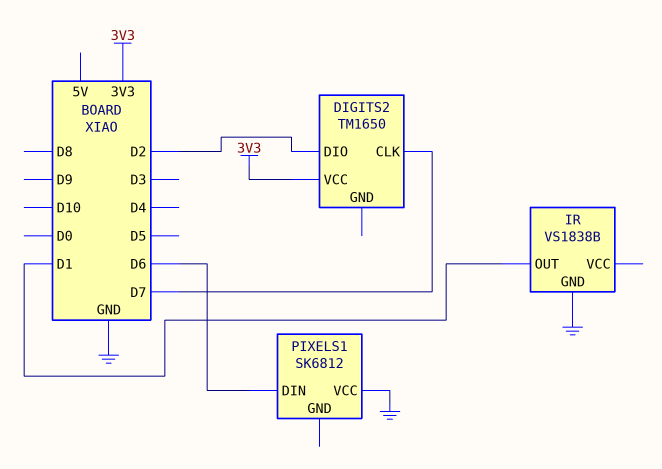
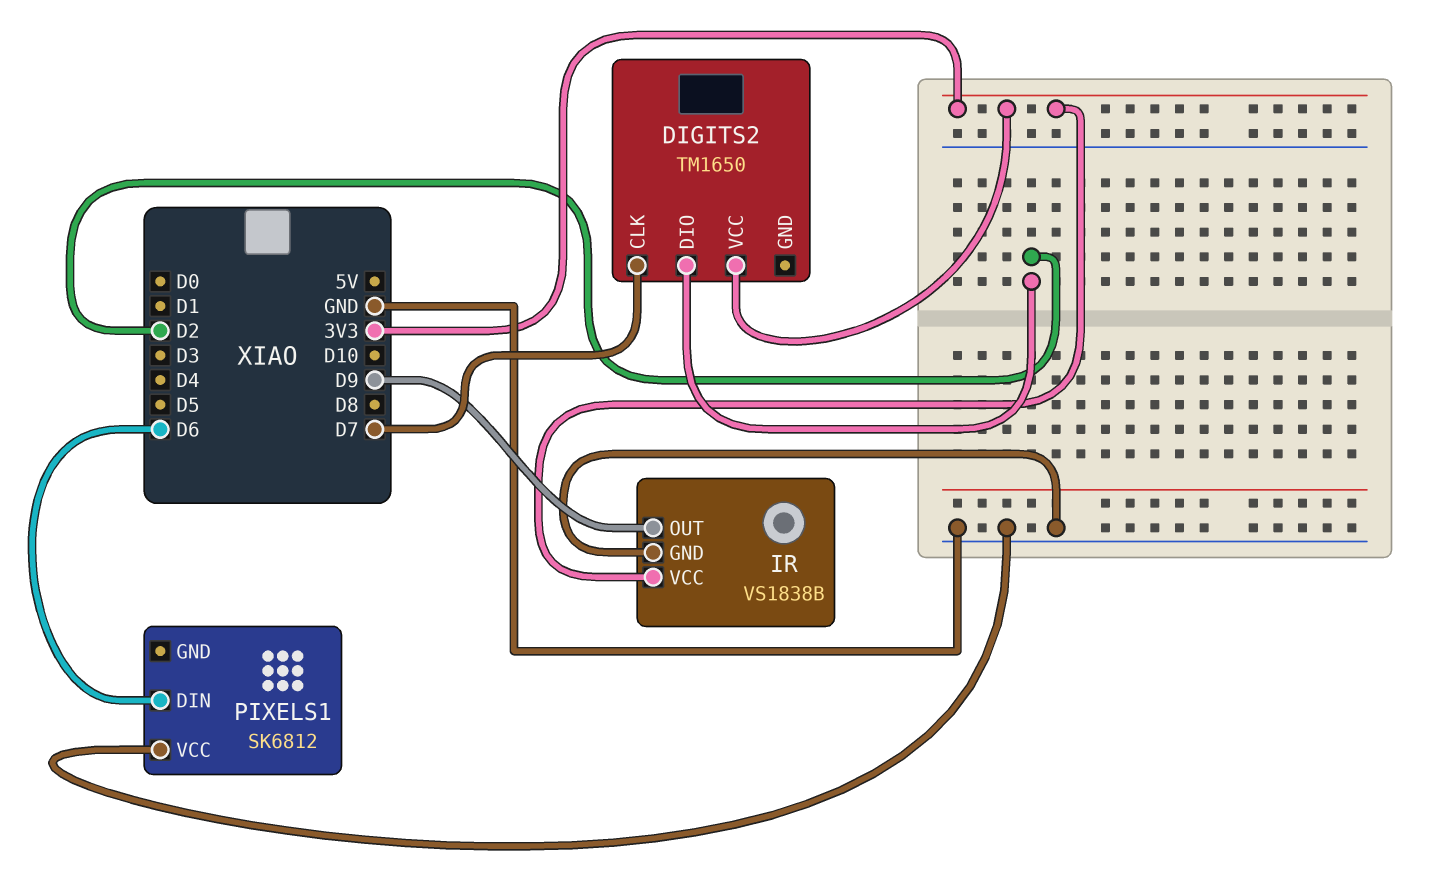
IR pin OUT: D1 -> D9
IR pin VCC: none -> 3V3

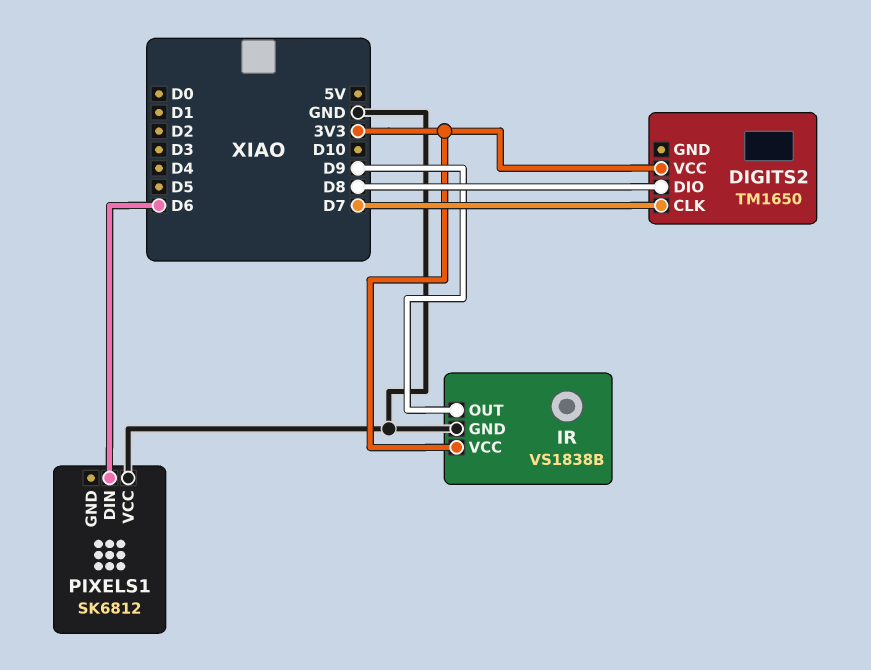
DIGITS2 pin DIO: D2 -> D8

